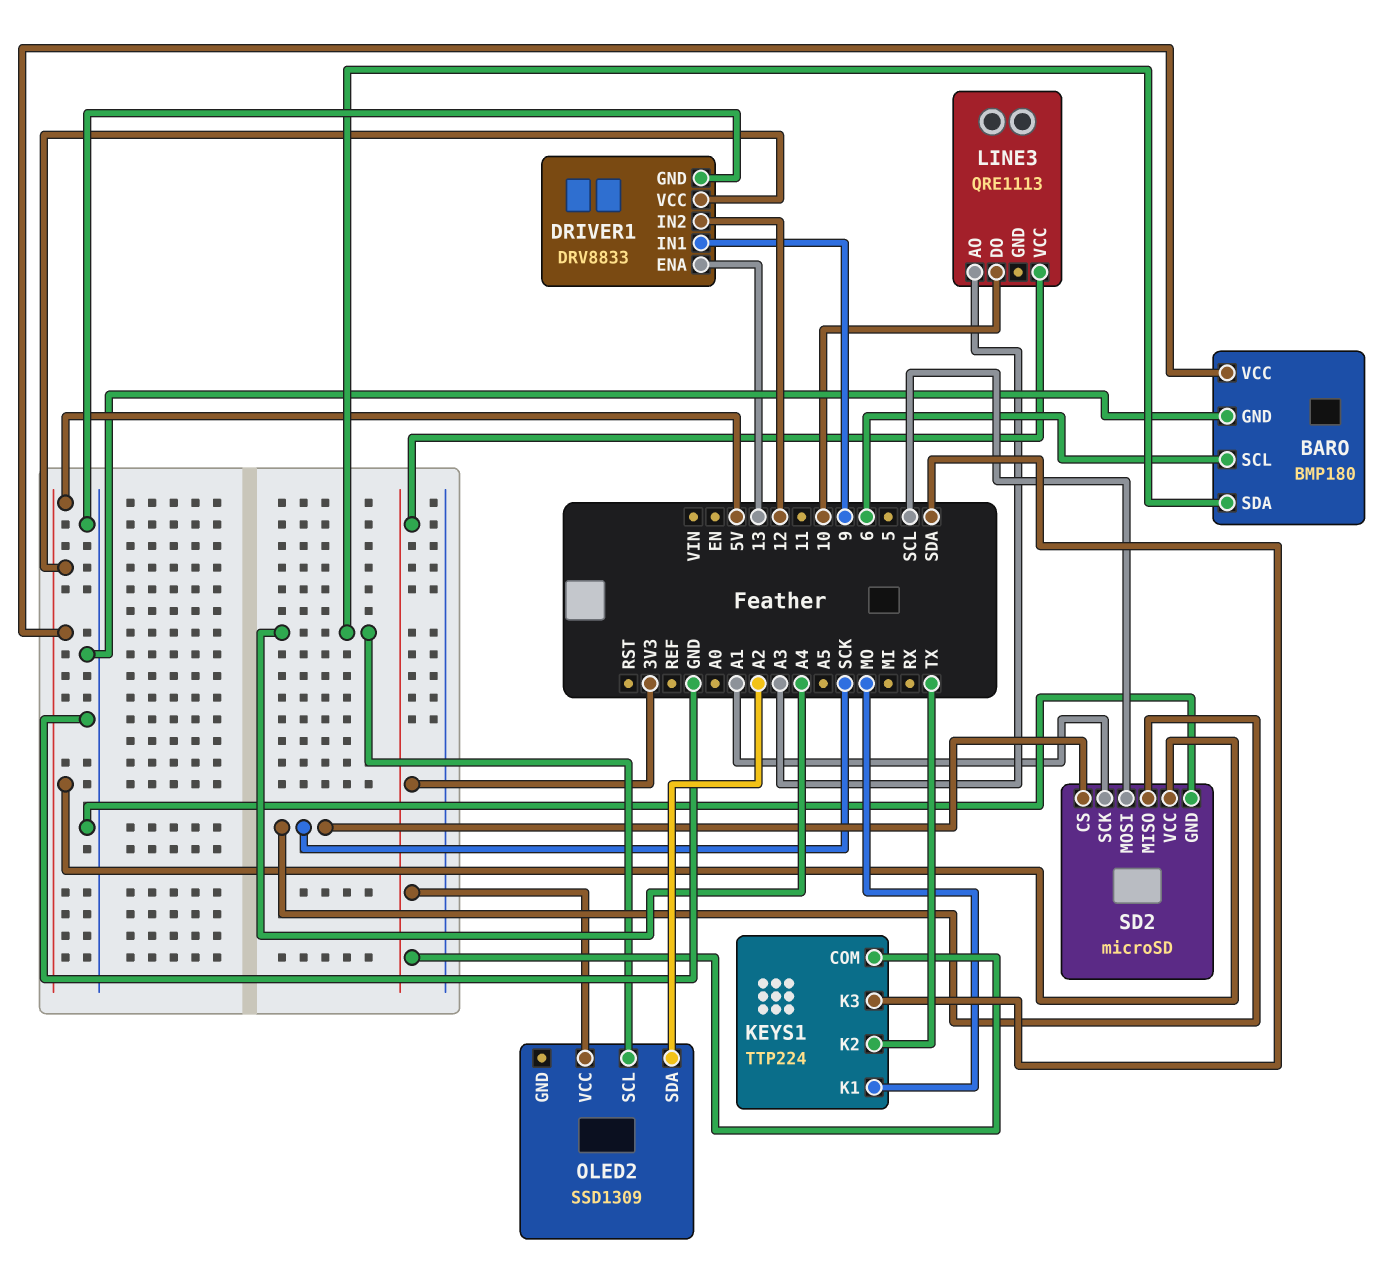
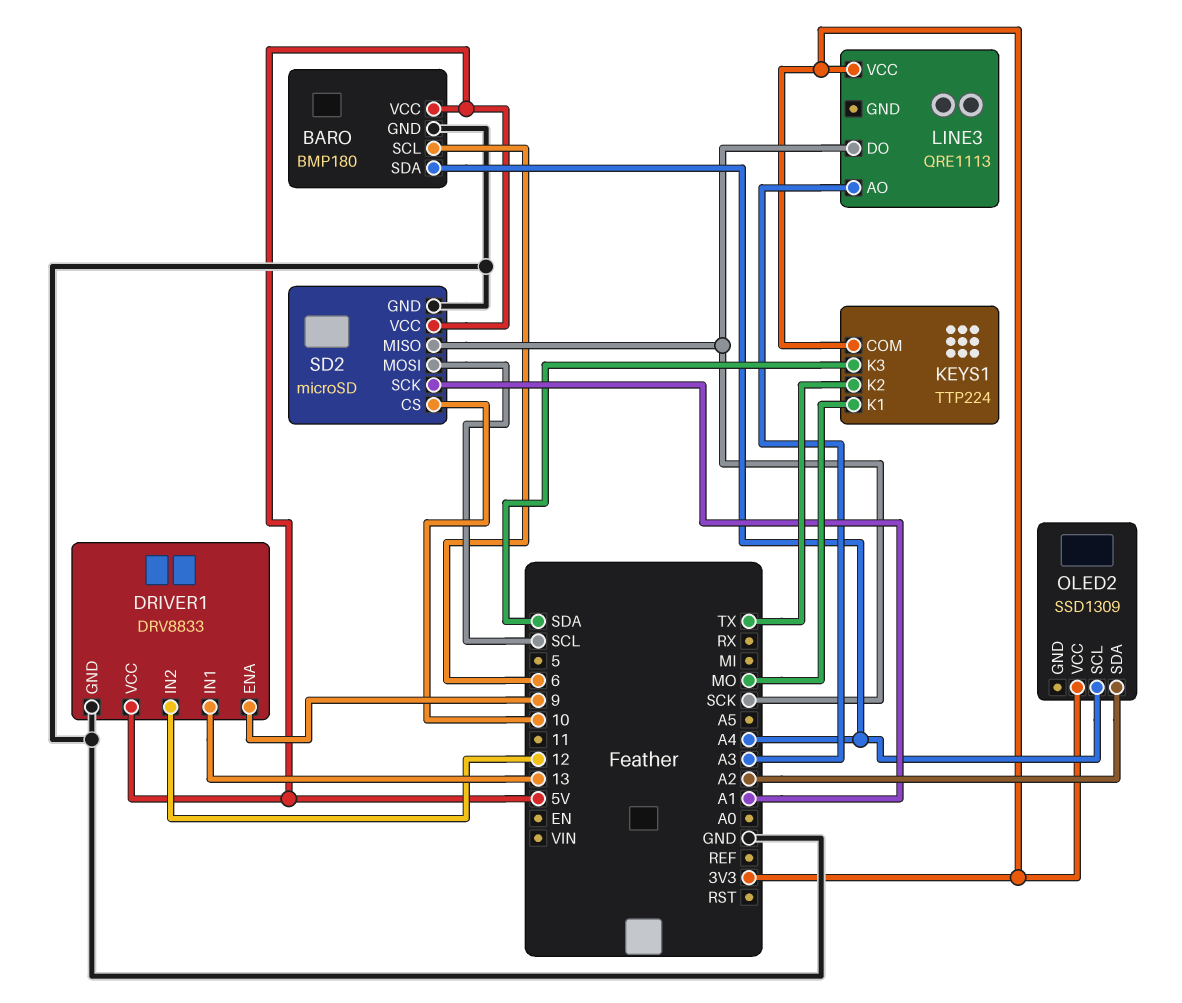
DRIVER1 pin ENA: 13 -> 9
DRIVER1 pin IN1: 9 -> 13
LINE3 pin DO: 10 -> SCK
SD2 pin CS: SCK -> 10

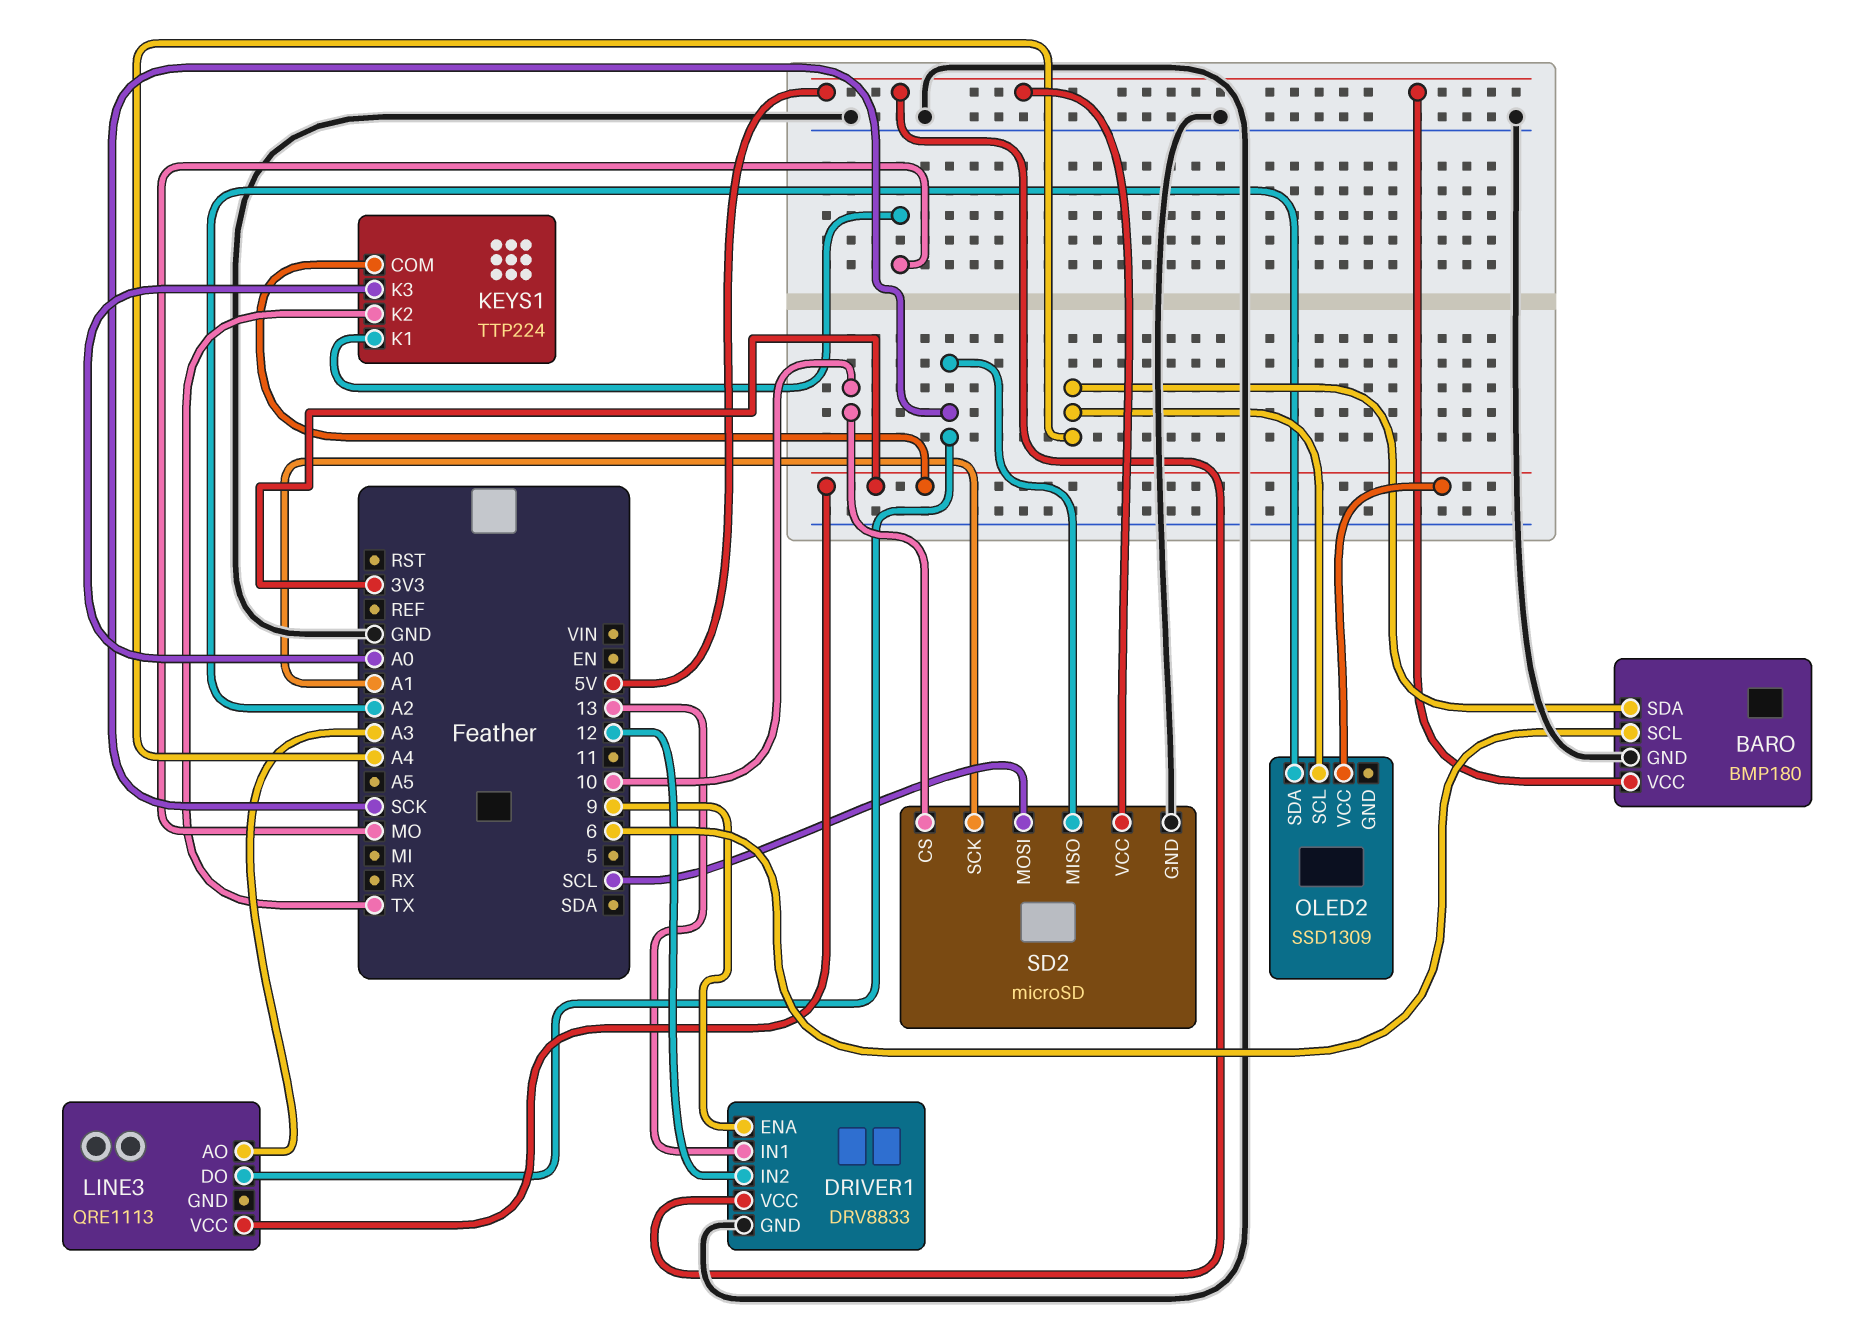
KEYS1 pin K3: SDA -> A0

